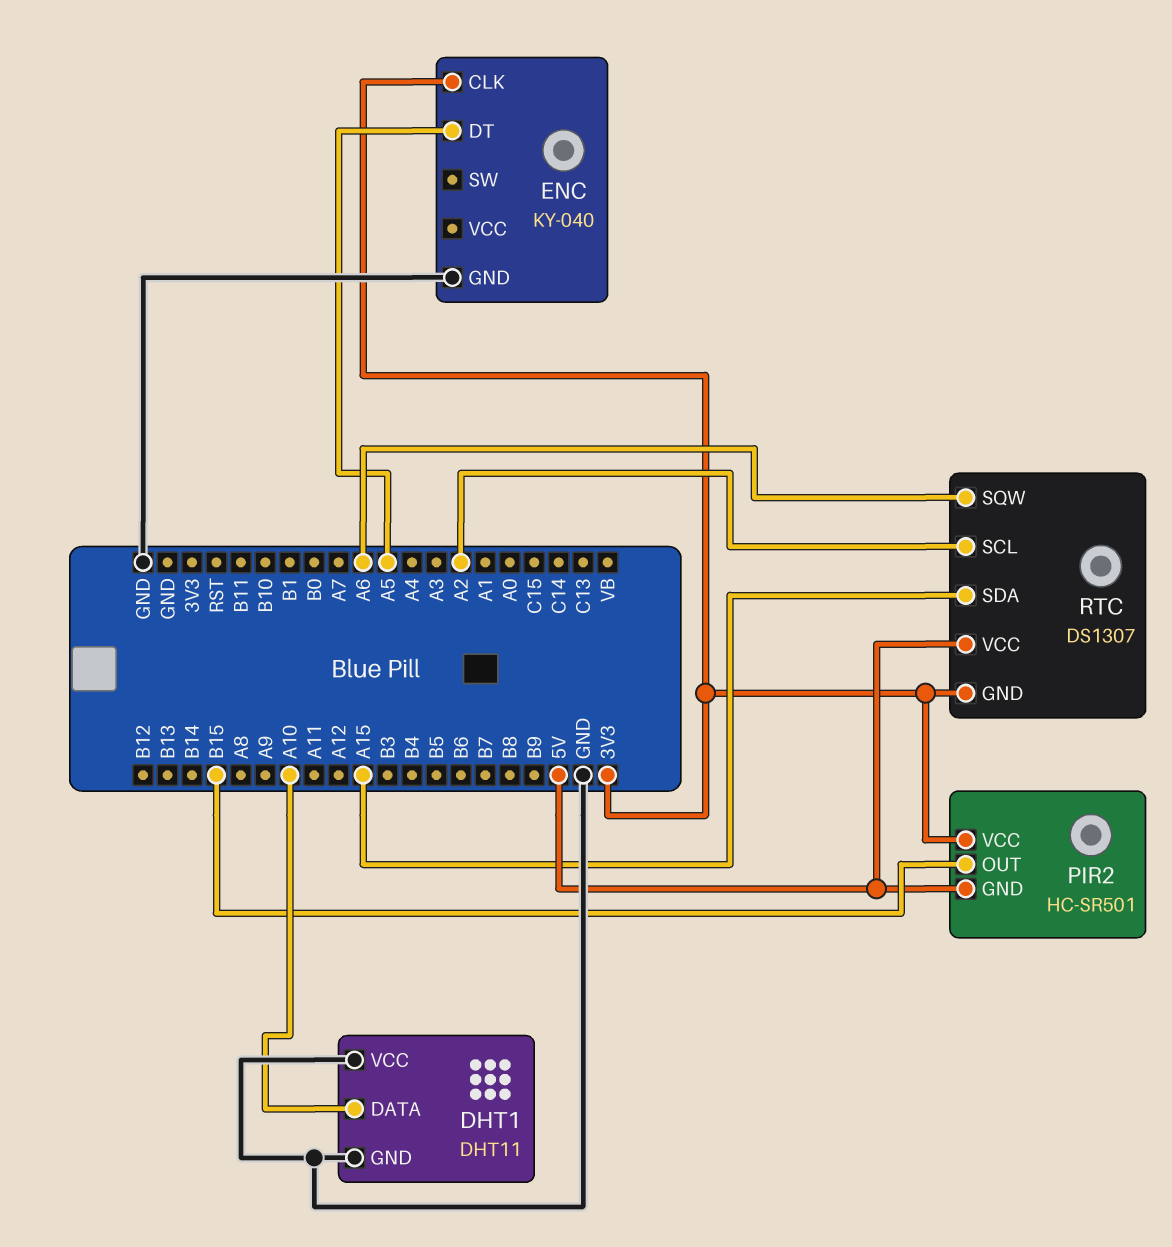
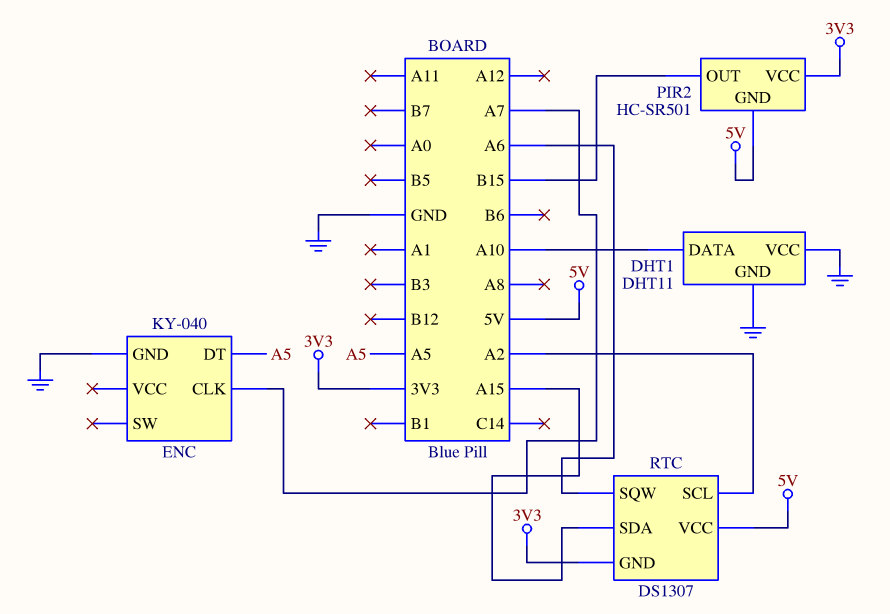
ENC pin CLK: 3V3 -> A7

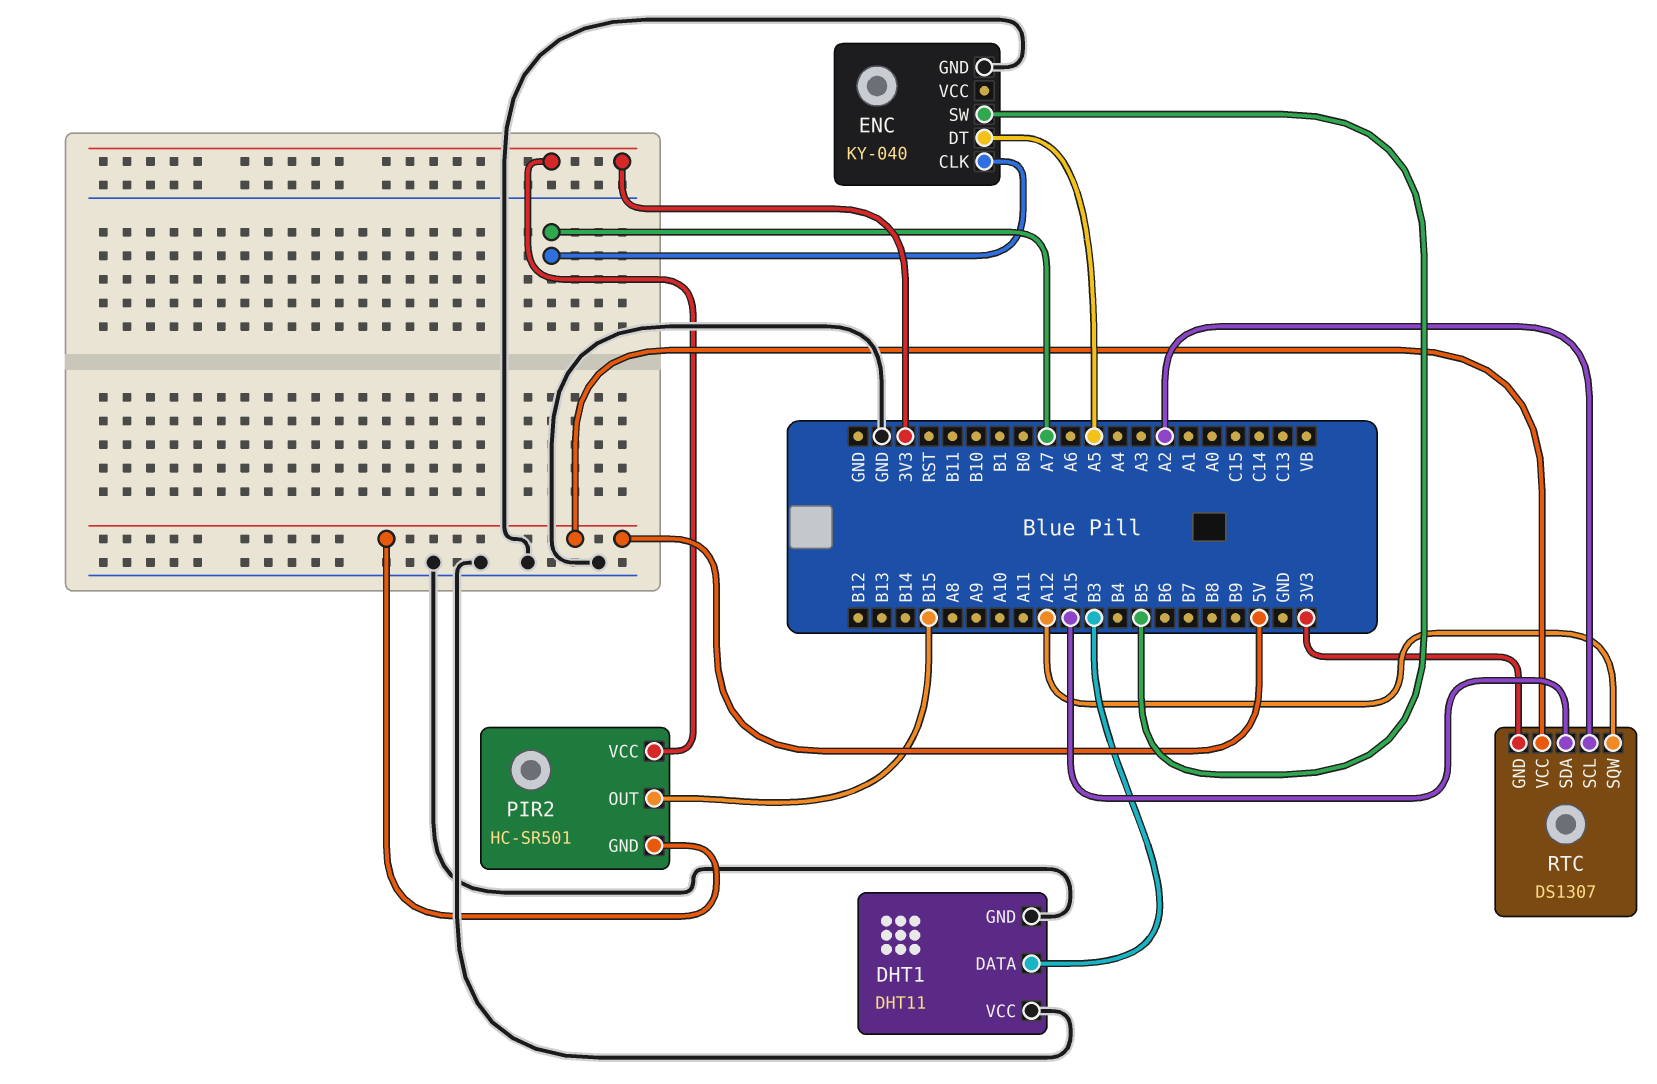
DHT1 pin DATA: A10 -> B3
ENC pin SW: none -> B5
RTC pin SQW: A6 -> A12

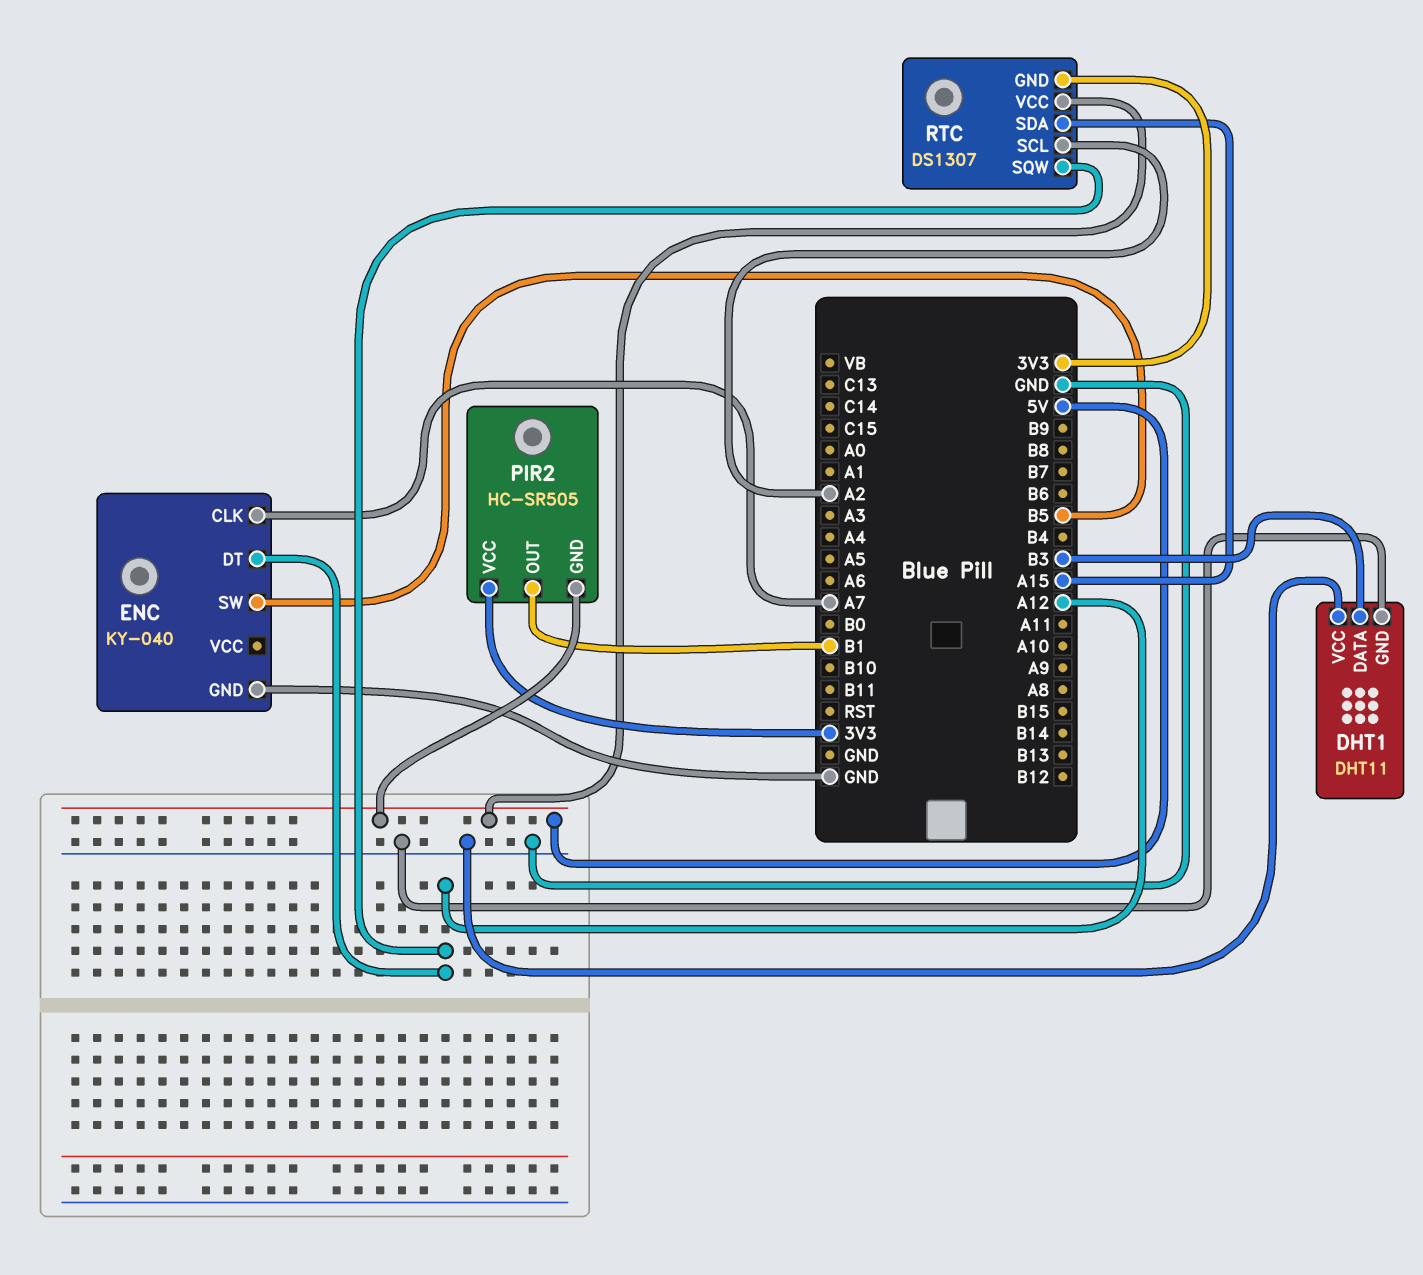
ENC pin DT: A5 -> A12
PIR2: HC-SR501 -> HC-SR505
PIR2 pin OUT: B15 -> B1

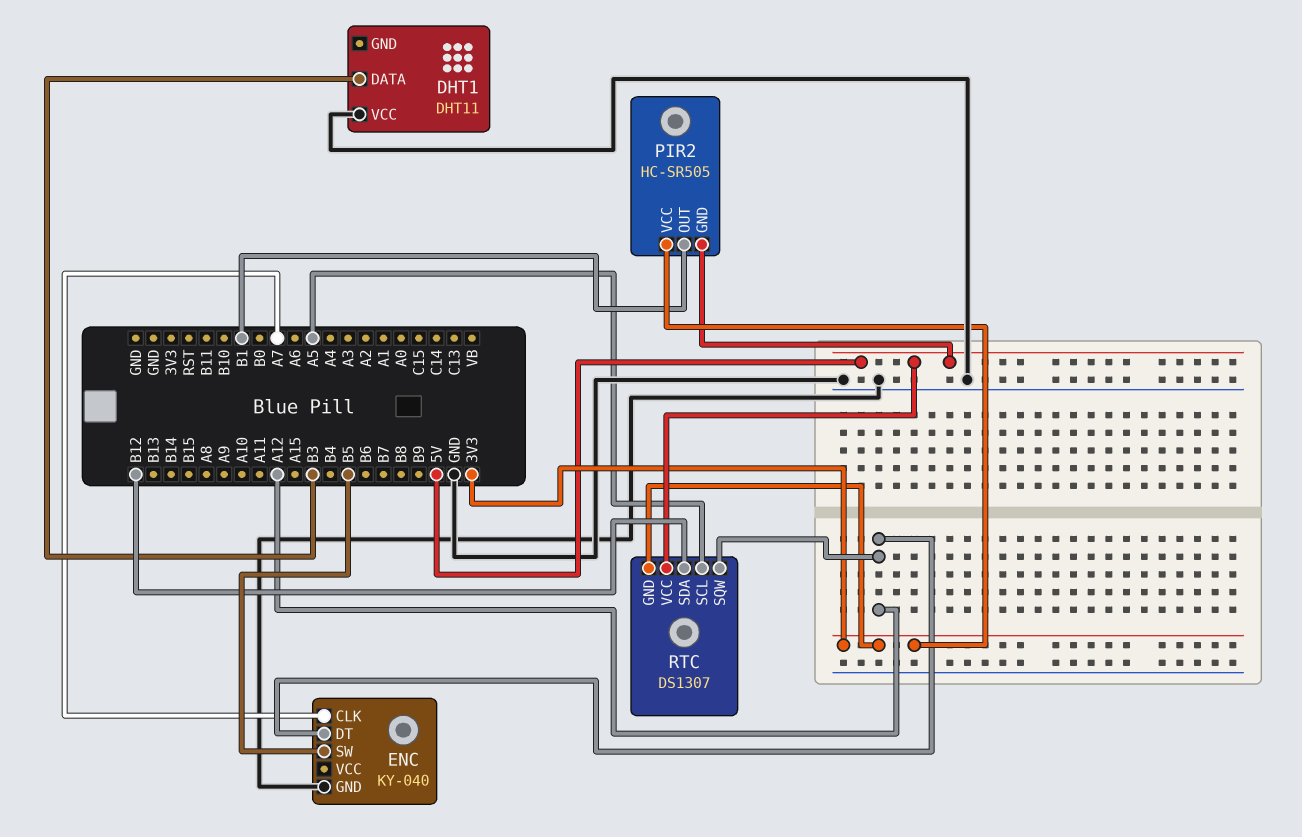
DHT1 pin GND: GND -> none
RTC pin SCL: A2 -> A5
RTC pin SDA: A15 -> B12

